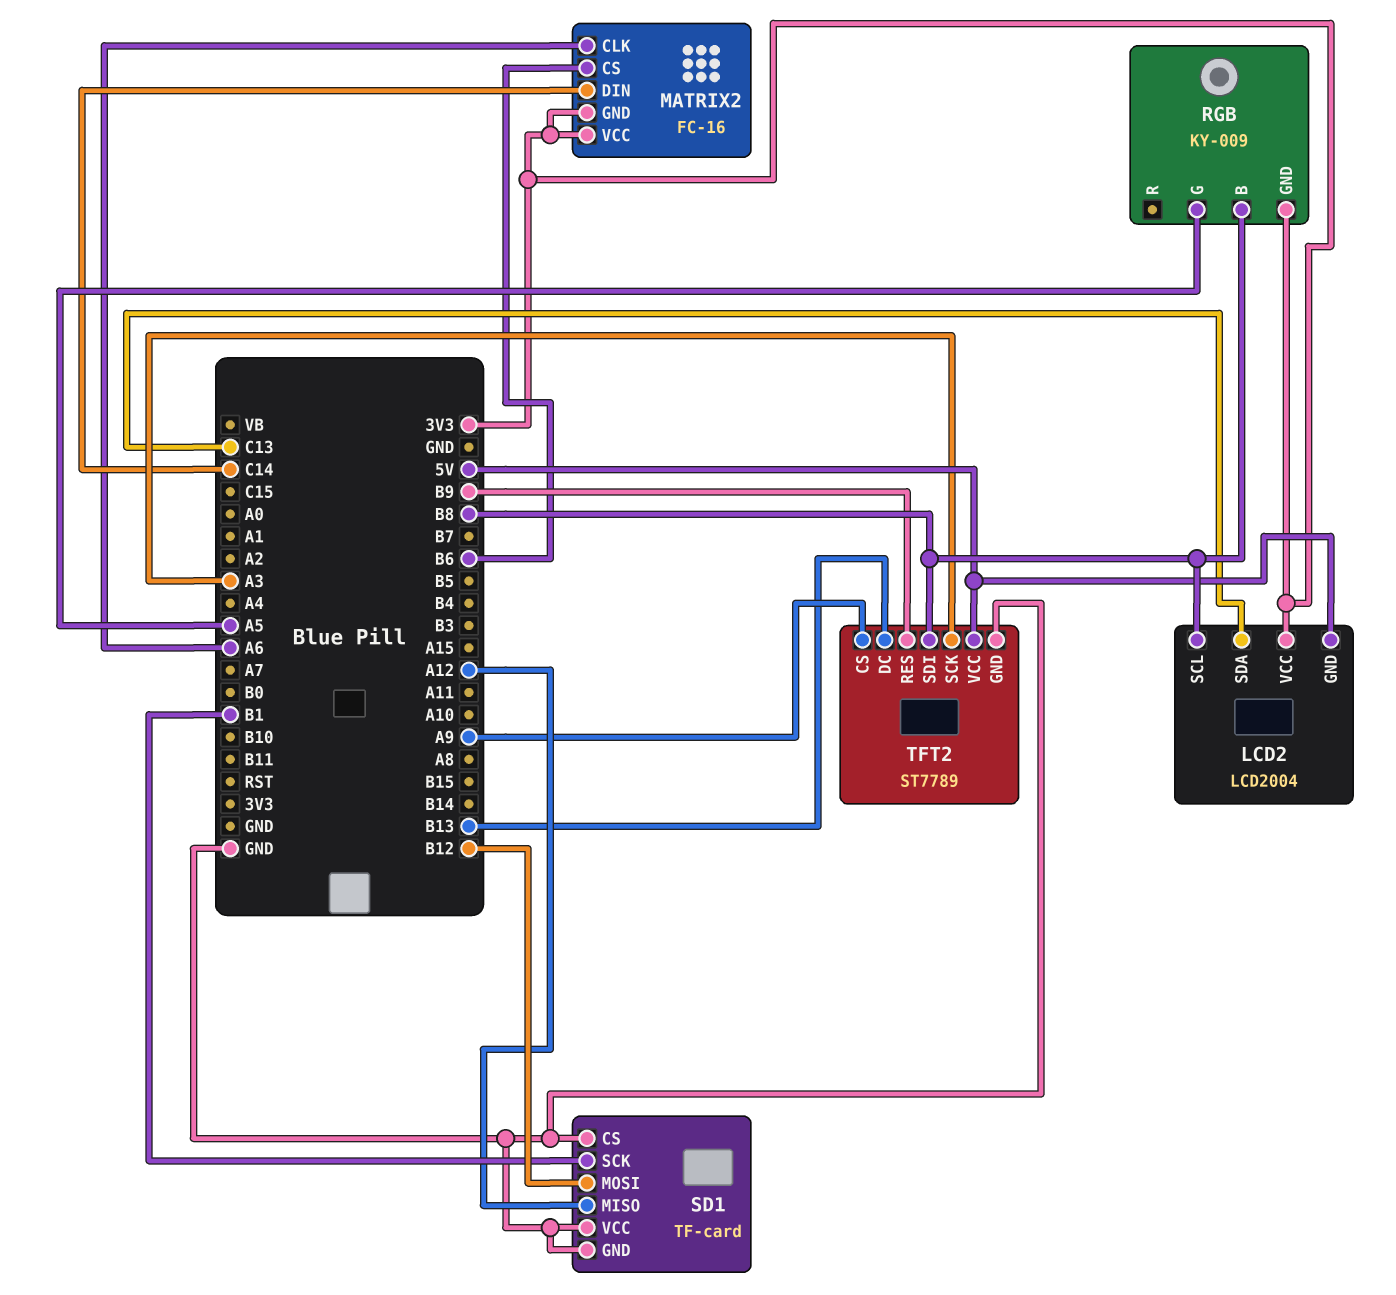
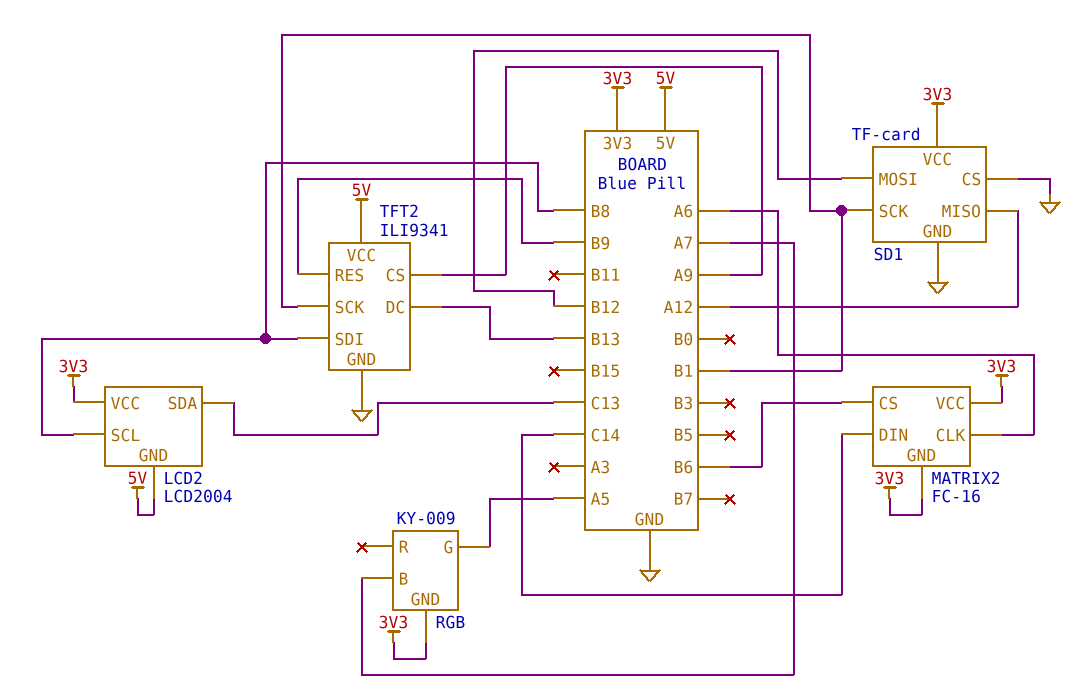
RGB pin B: B8 -> A7
SD1 pin VCC: GND -> 3V3
TFT2: ST7789 -> ILI9341
TFT2 pin SCK: A3 -> B1

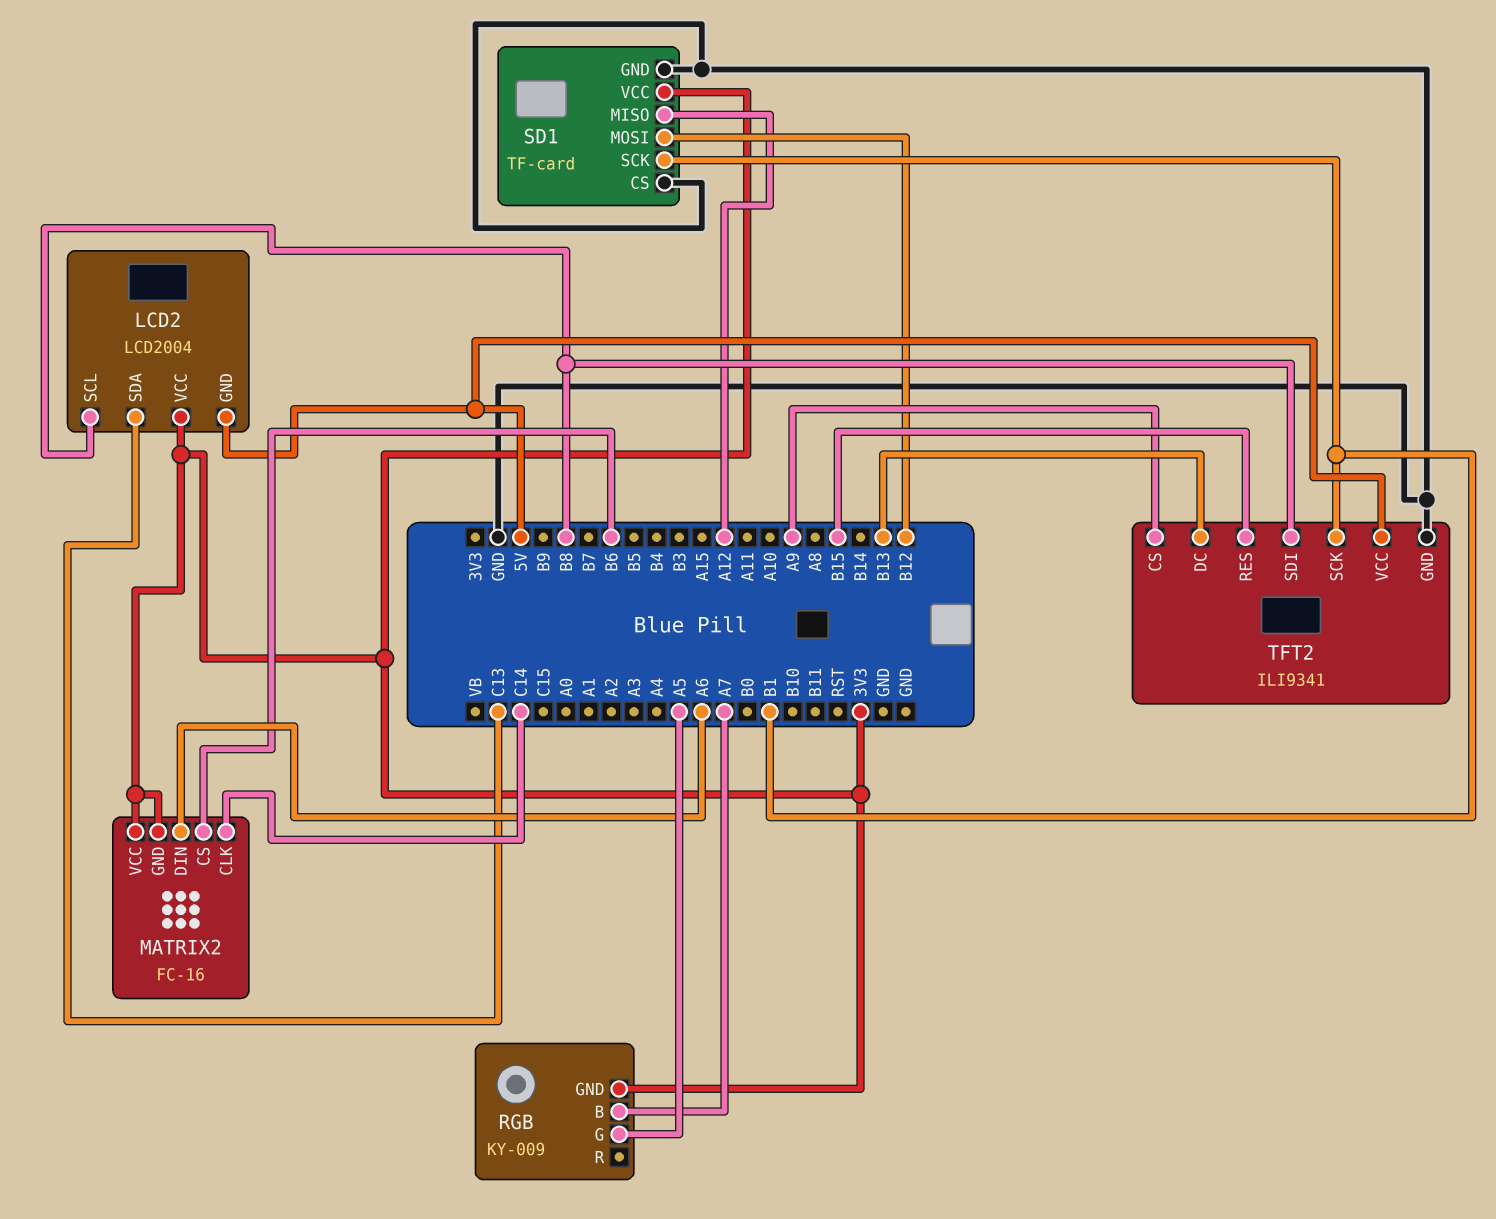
MATRIX2 pin CLK: A6 -> C14
MATRIX2 pin DIN: C14 -> A6
TFT2 pin RES: B9 -> B15

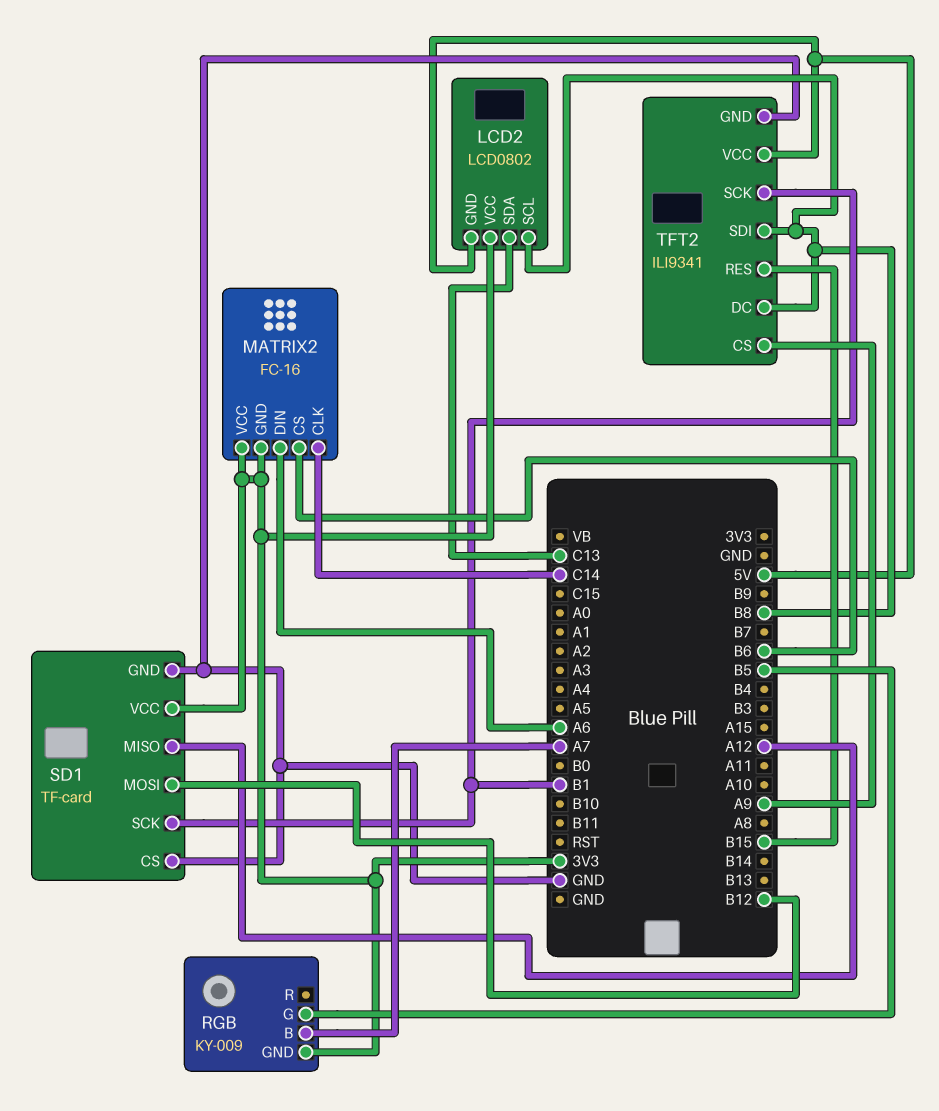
LCD2: LCD2004 -> LCD0802
RGB pin G: A5 -> B5
TFT2 pin DC: B13 -> B8

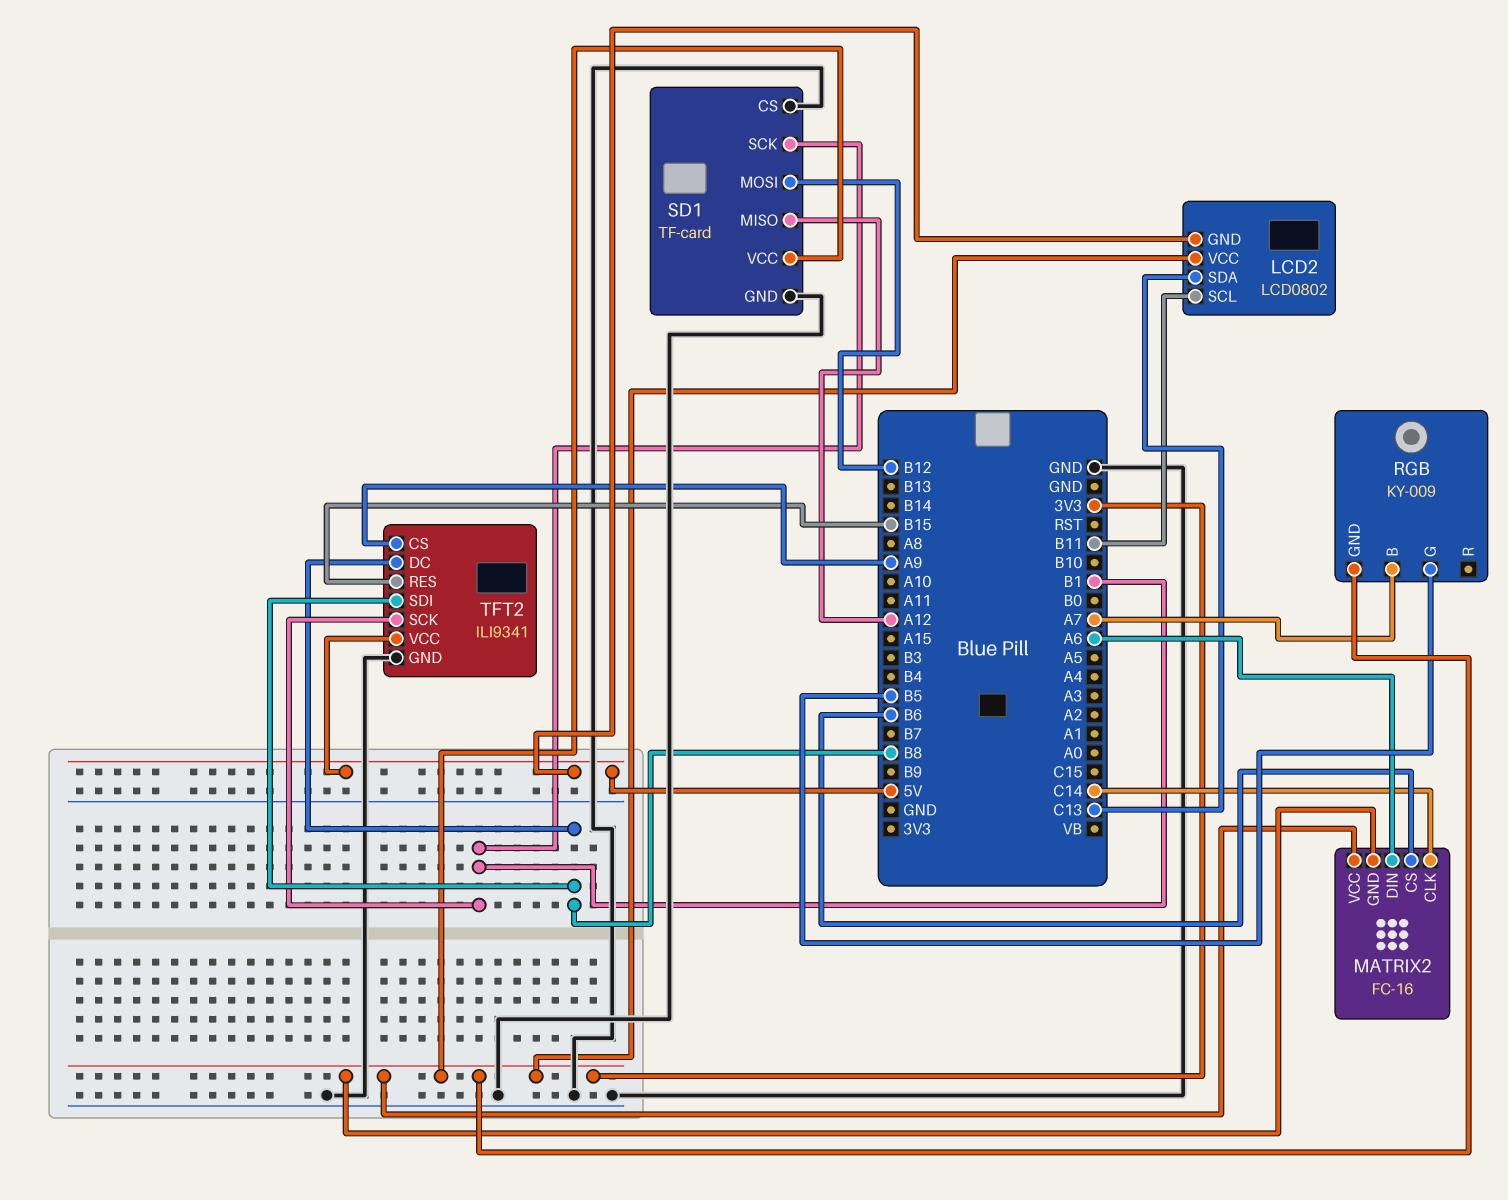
LCD2 pin SCL: B8 -> B11

